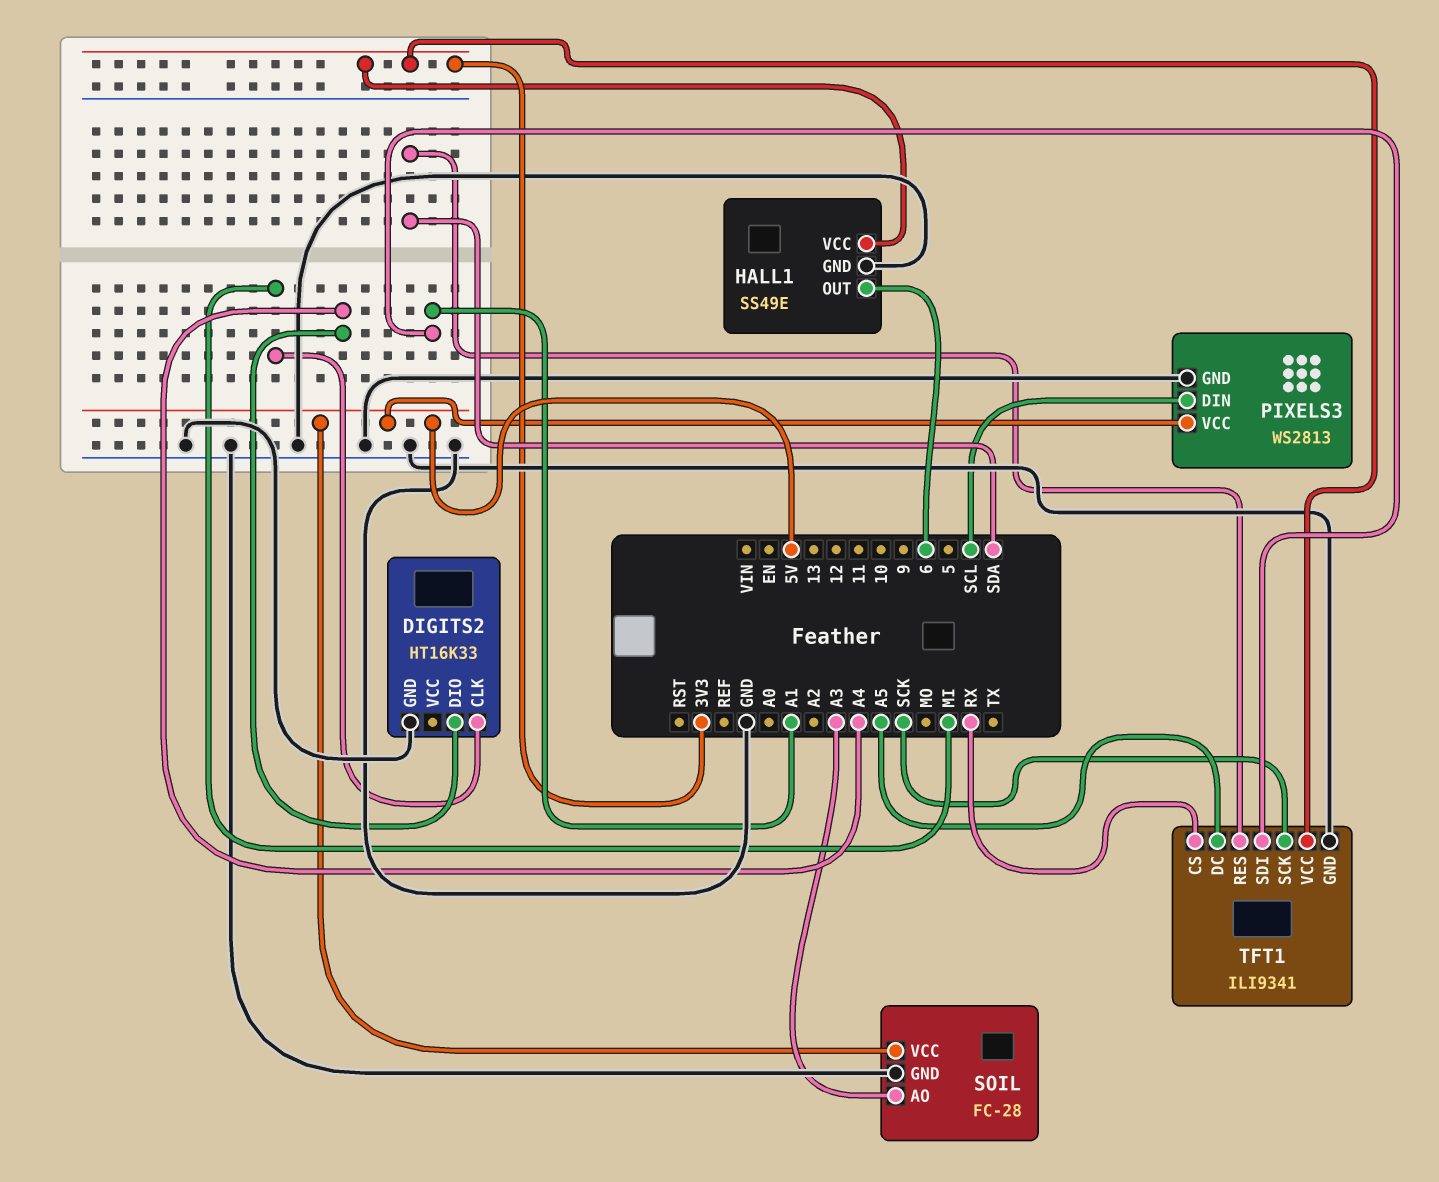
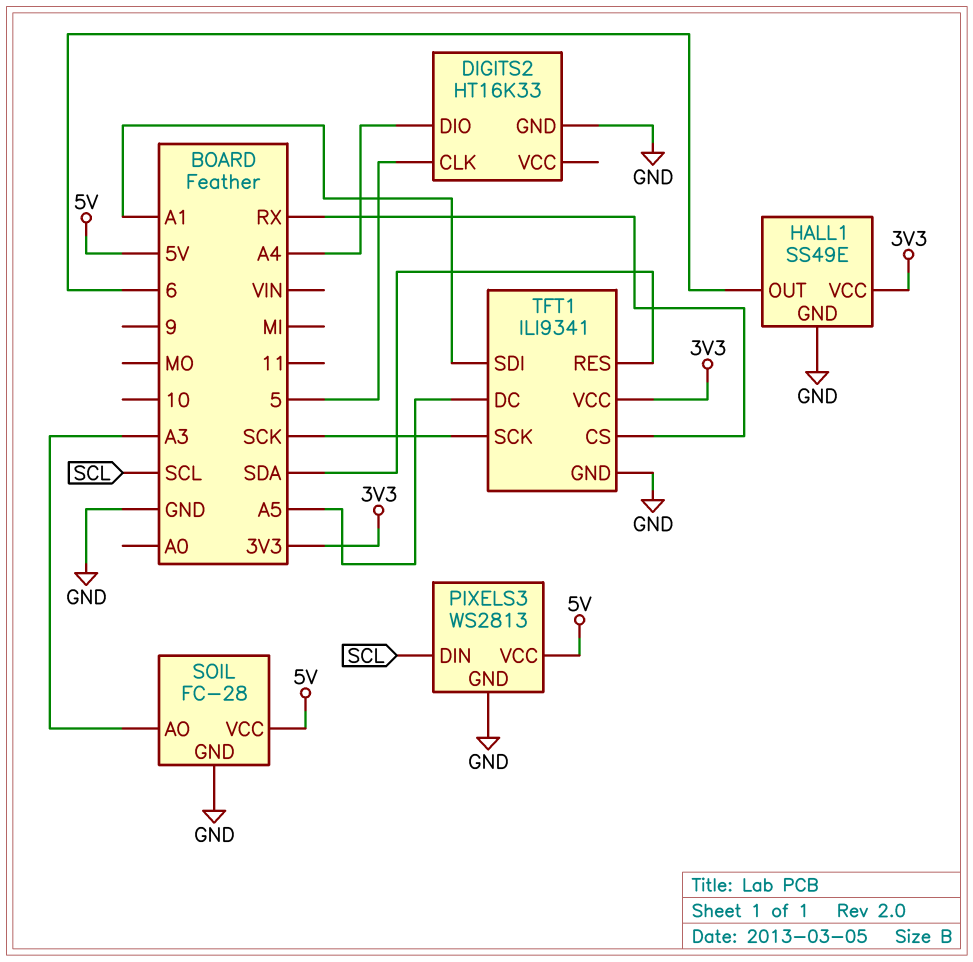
DIGITS2 pin CLK: MI -> 5

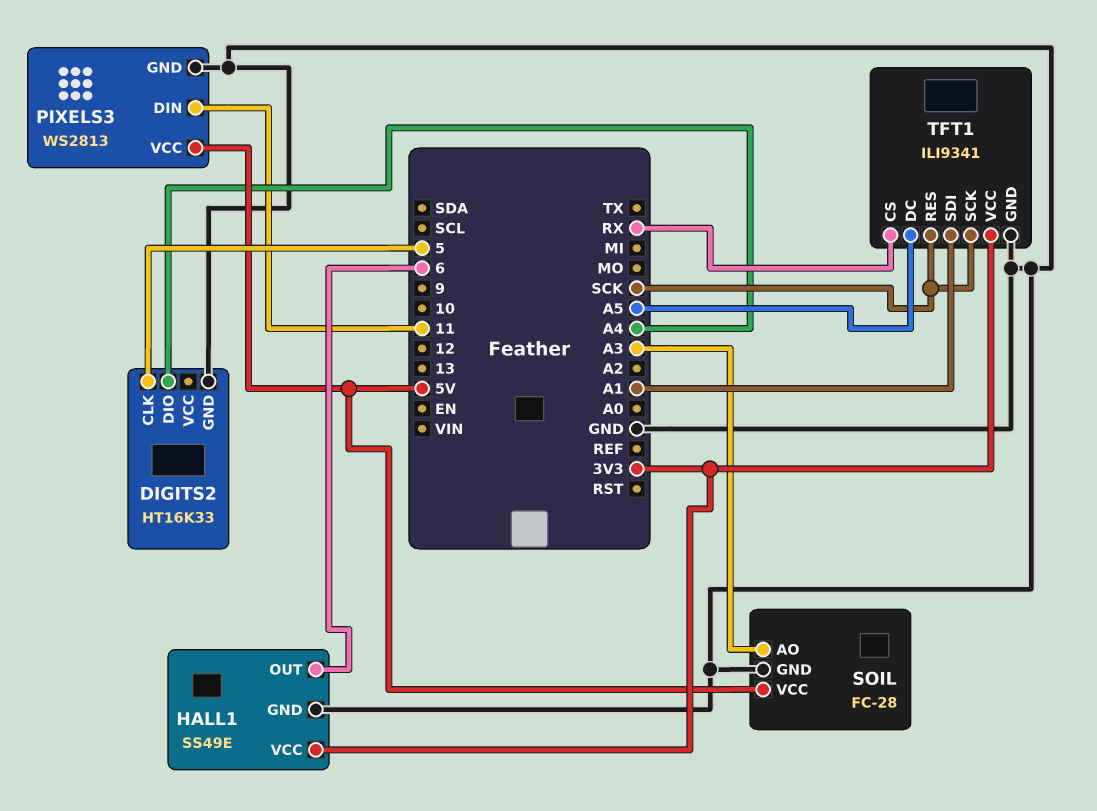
PIXELS3 pin DIN: SCL -> 11
TFT1 pin RES: SDA -> SCK

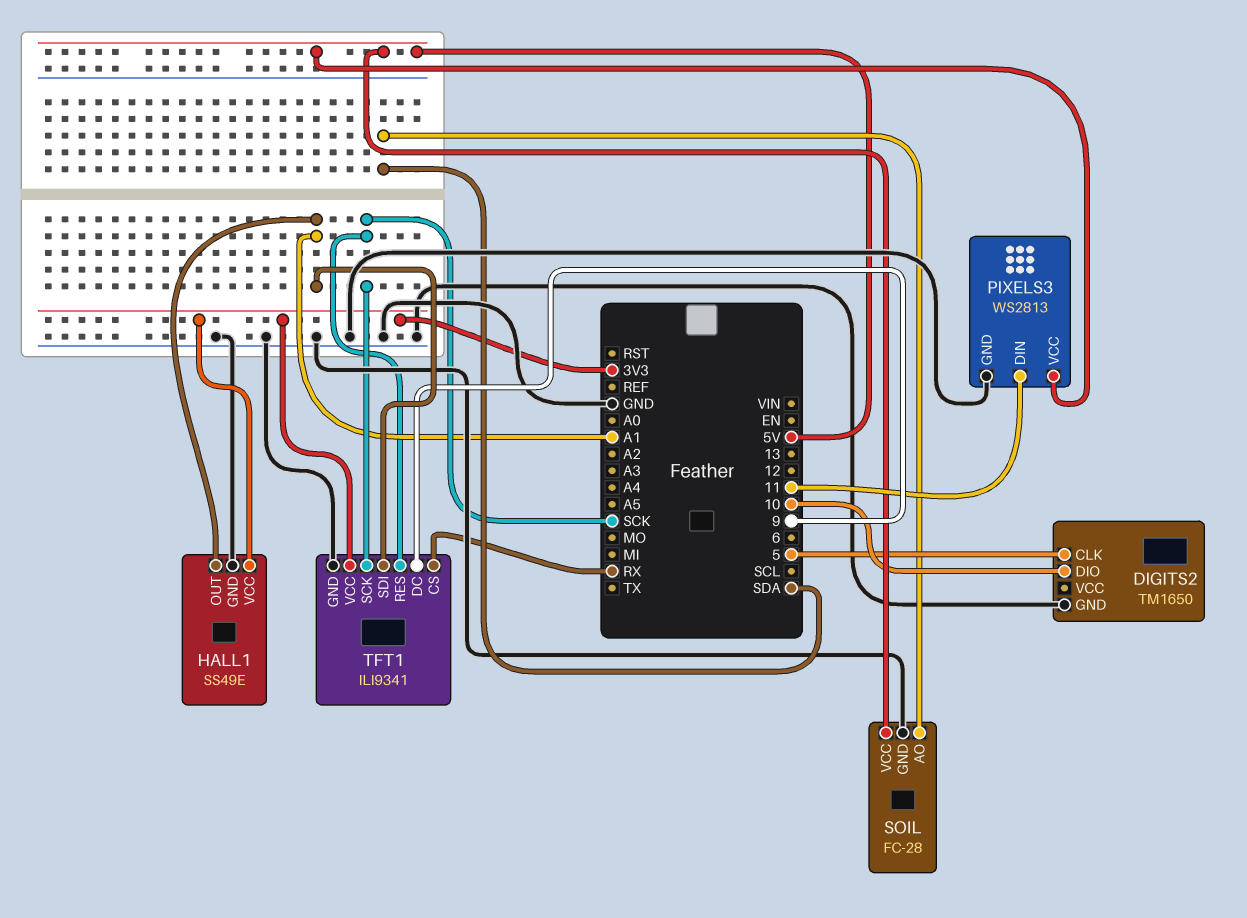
DIGITS2: HT16K33 -> TM1650
DIGITS2 pin DIO: A4 -> 10
HALL1 pin OUT: 6 -> A1
SOIL pin AO: A3 -> SDA
TFT1 pin DC: A5 -> 9

